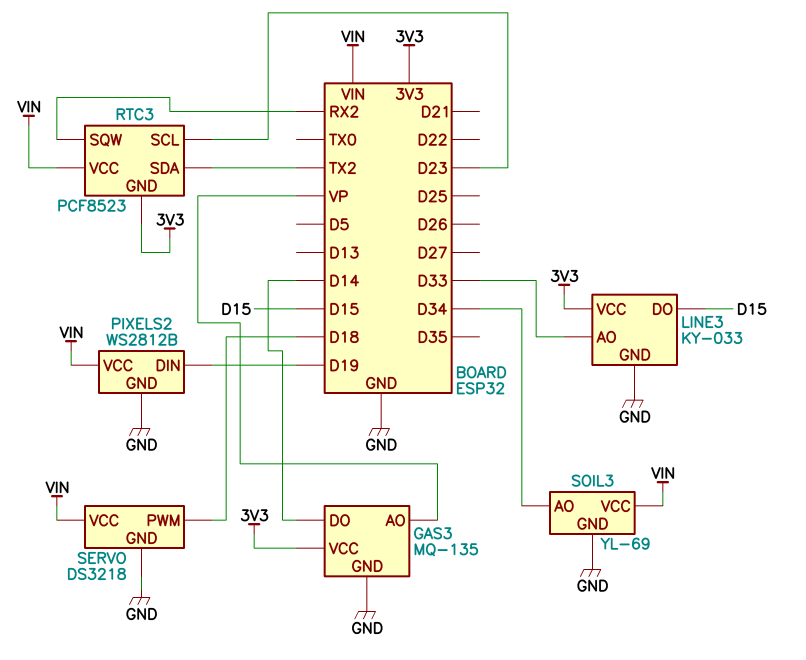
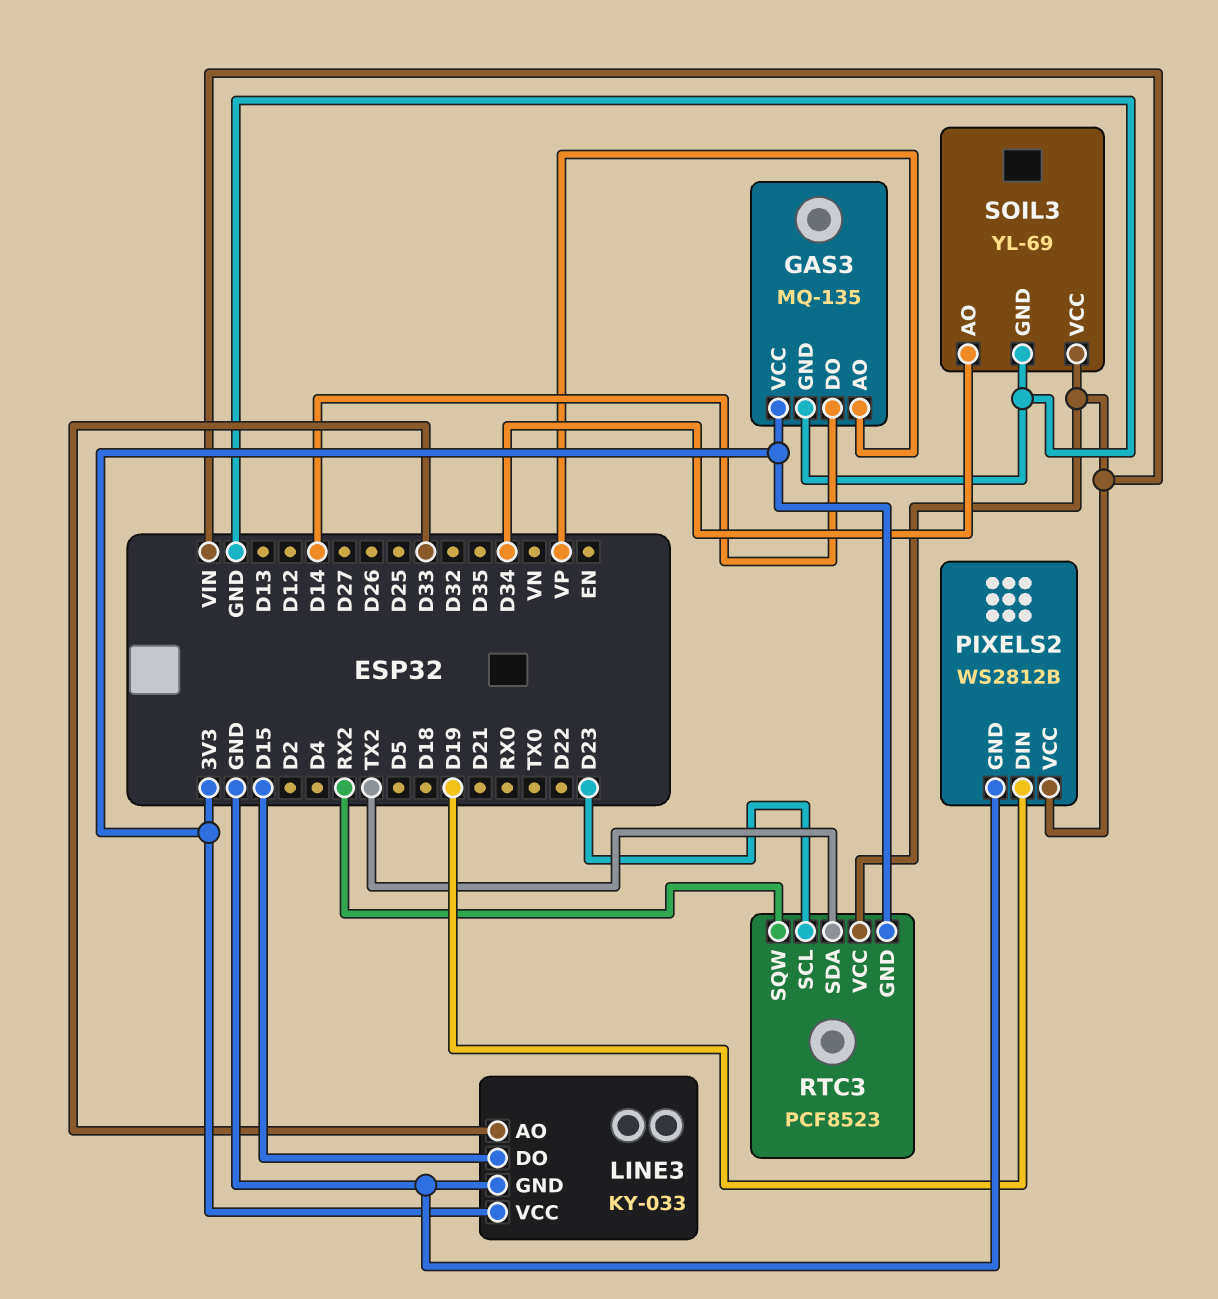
SERVO: DS3218 -> none
SERVO pin GND: GND -> none
SERVO pin PWM: D18 -> none
SERVO pin VCC: VIN -> none

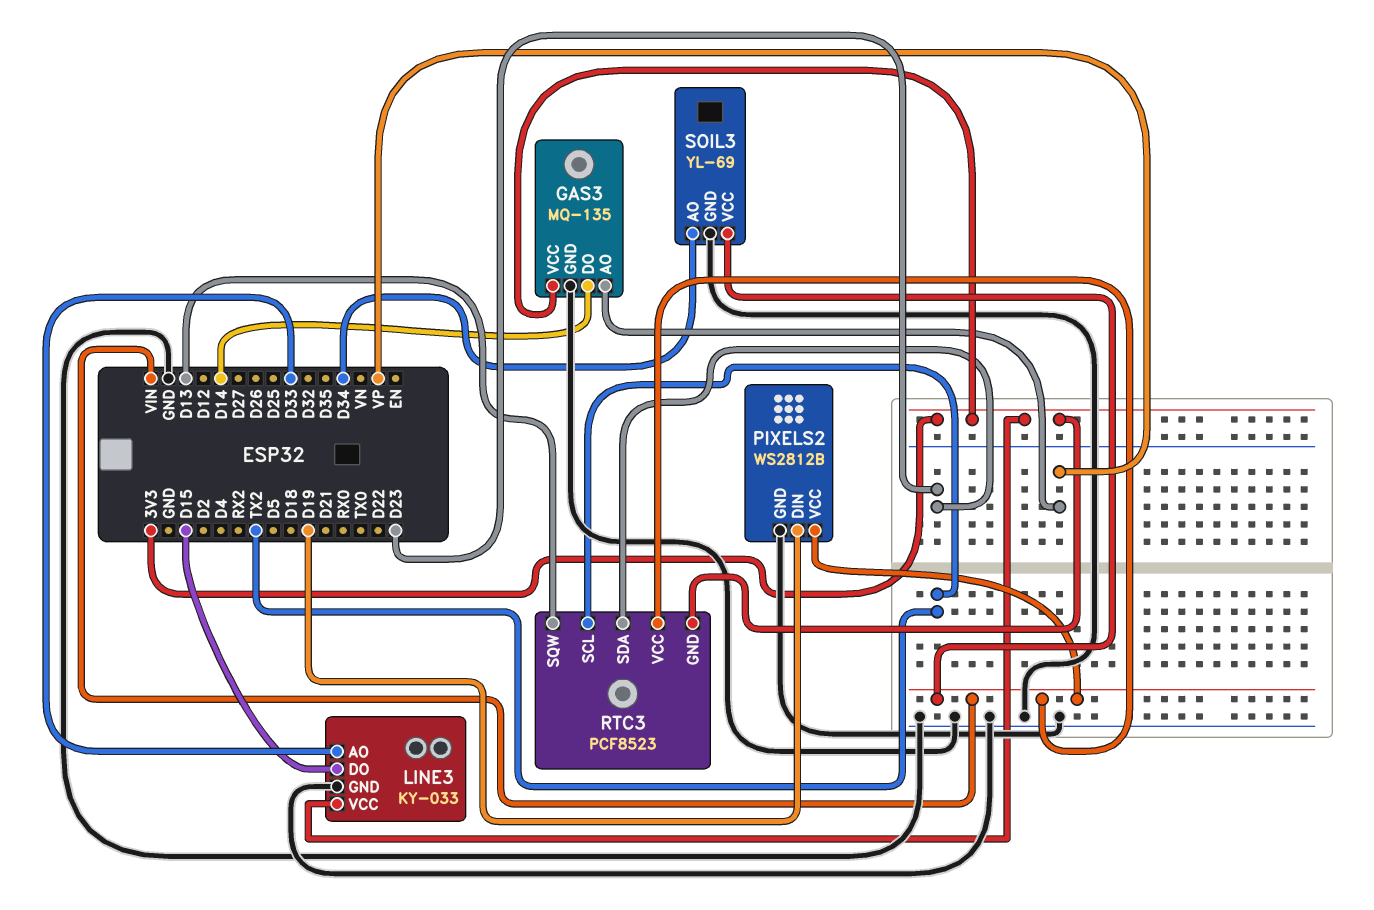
RTC3 pin SCL: D23 -> TX2
RTC3 pin SDA: TX2 -> D23
RTC3 pin SQW: RX2 -> D13

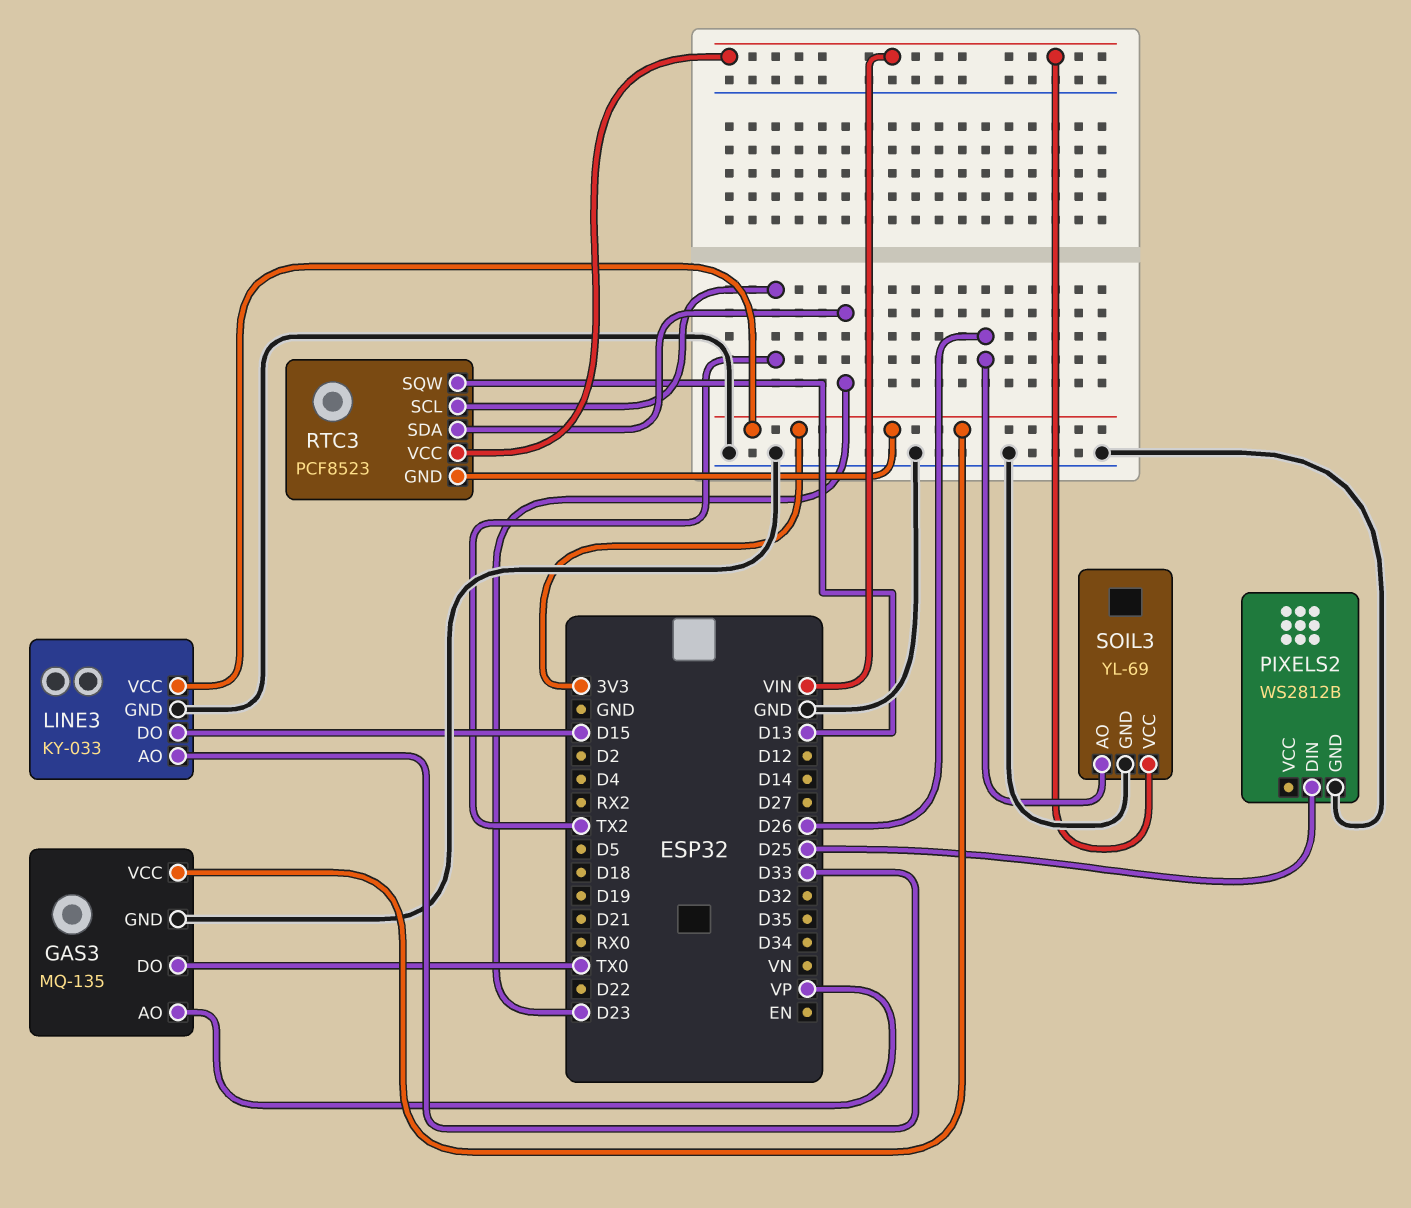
GAS3 pin DO: D14 -> TX0
PIXELS2 pin DIN: D19 -> D25
PIXELS2 pin VCC: VIN -> none
SOIL3 pin AO: D34 -> D26

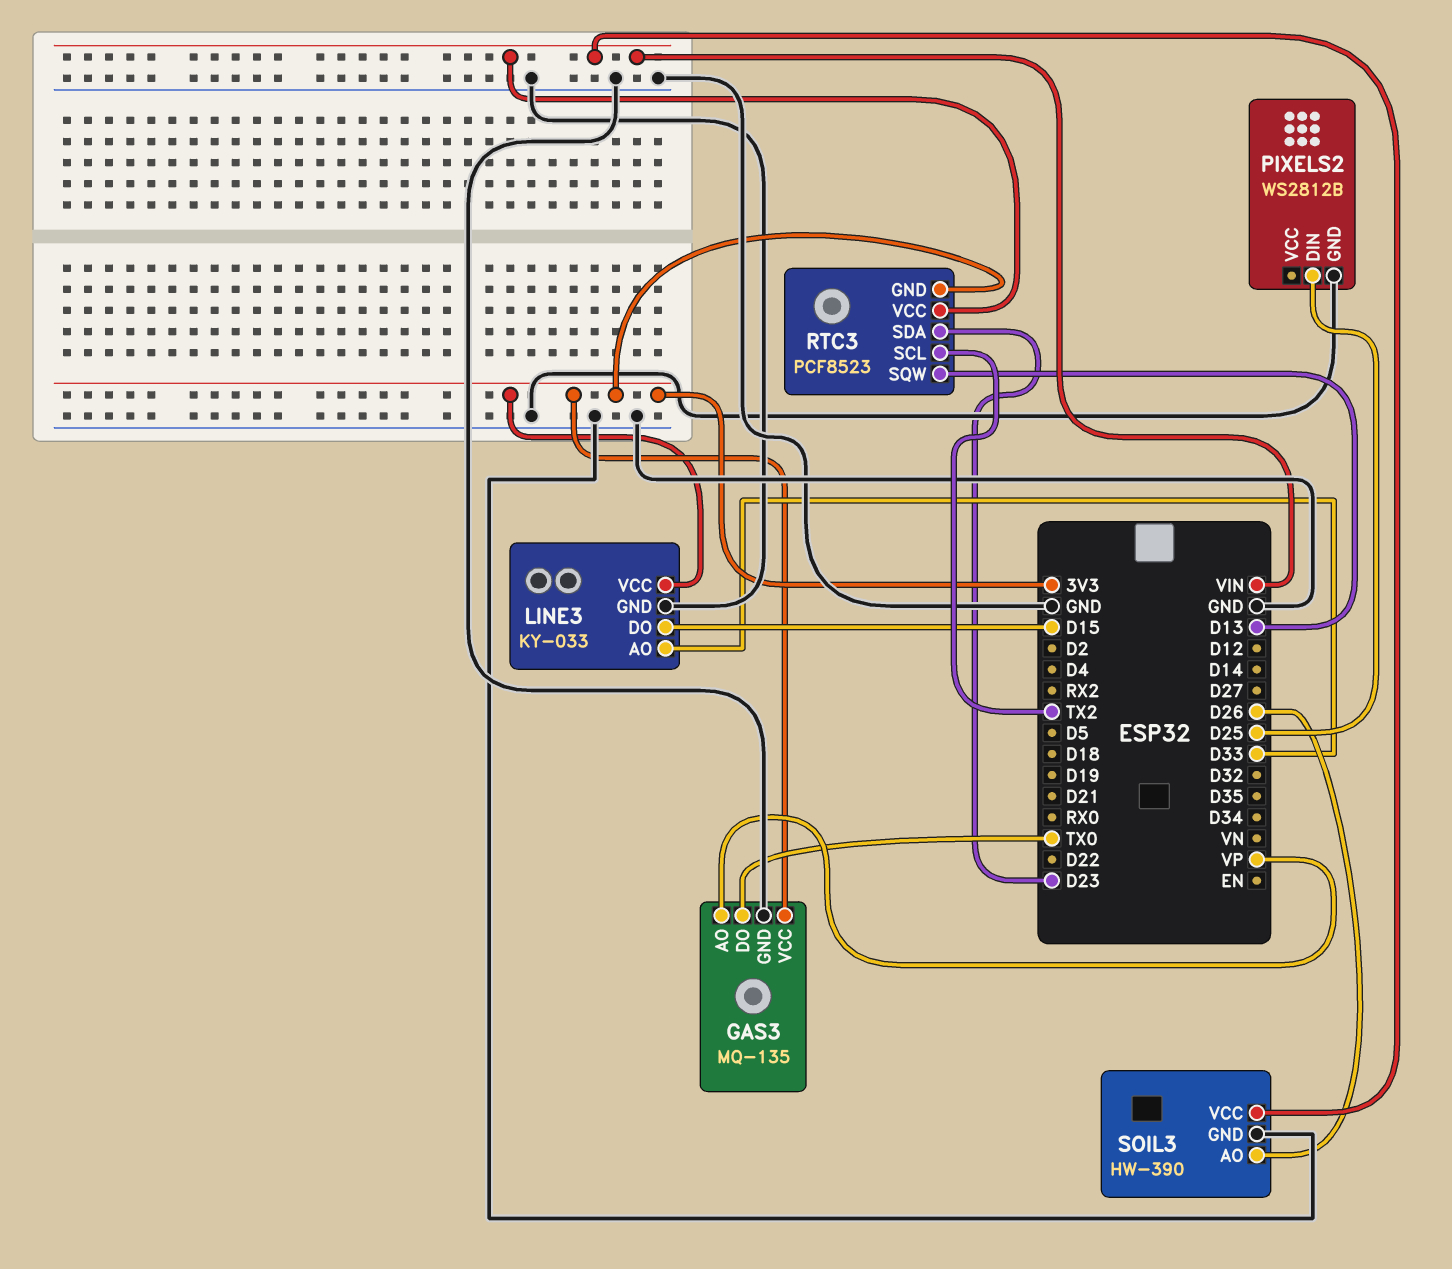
SOIL3: YL-69 -> HW-390

